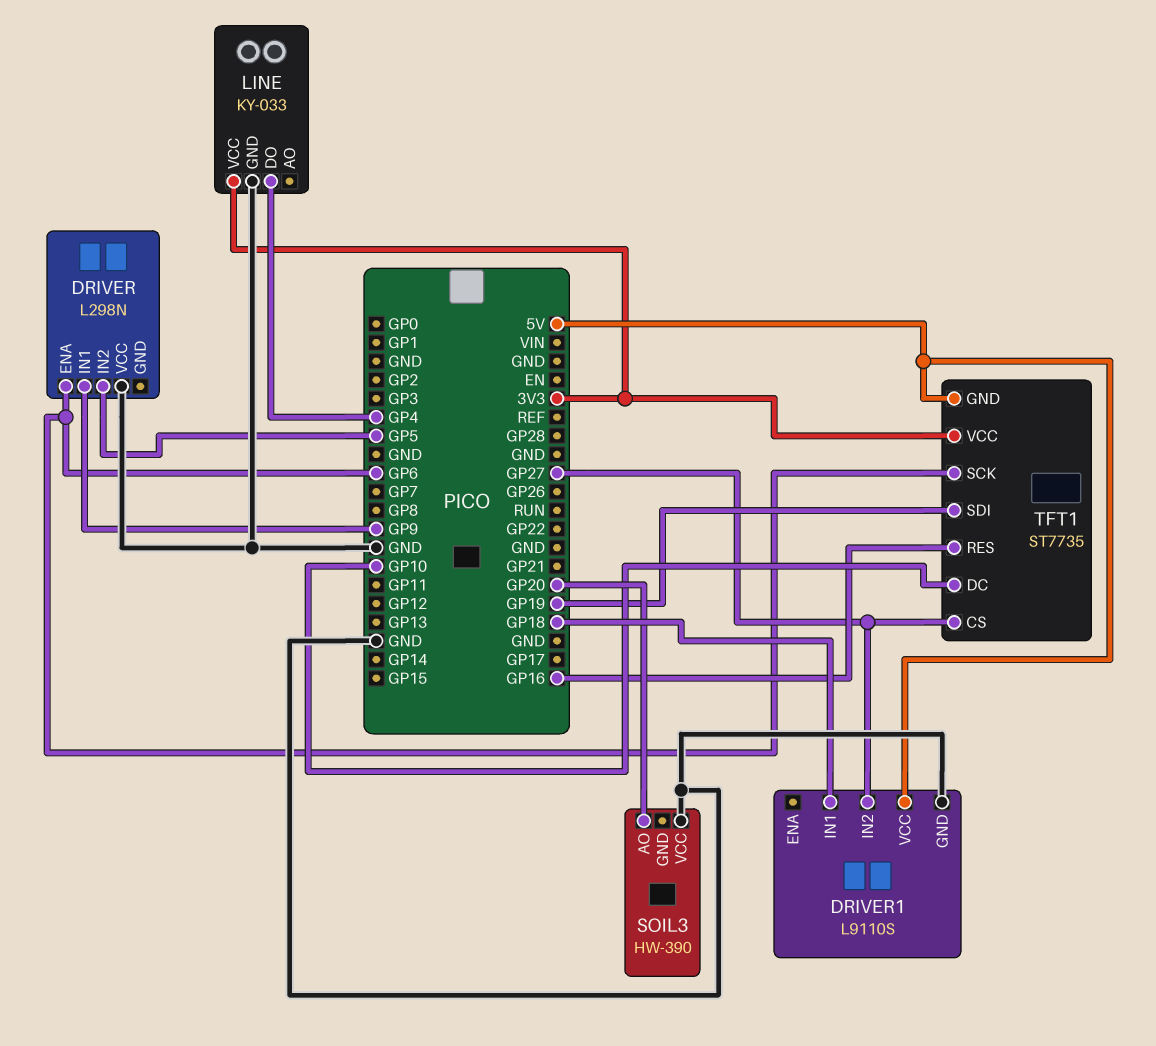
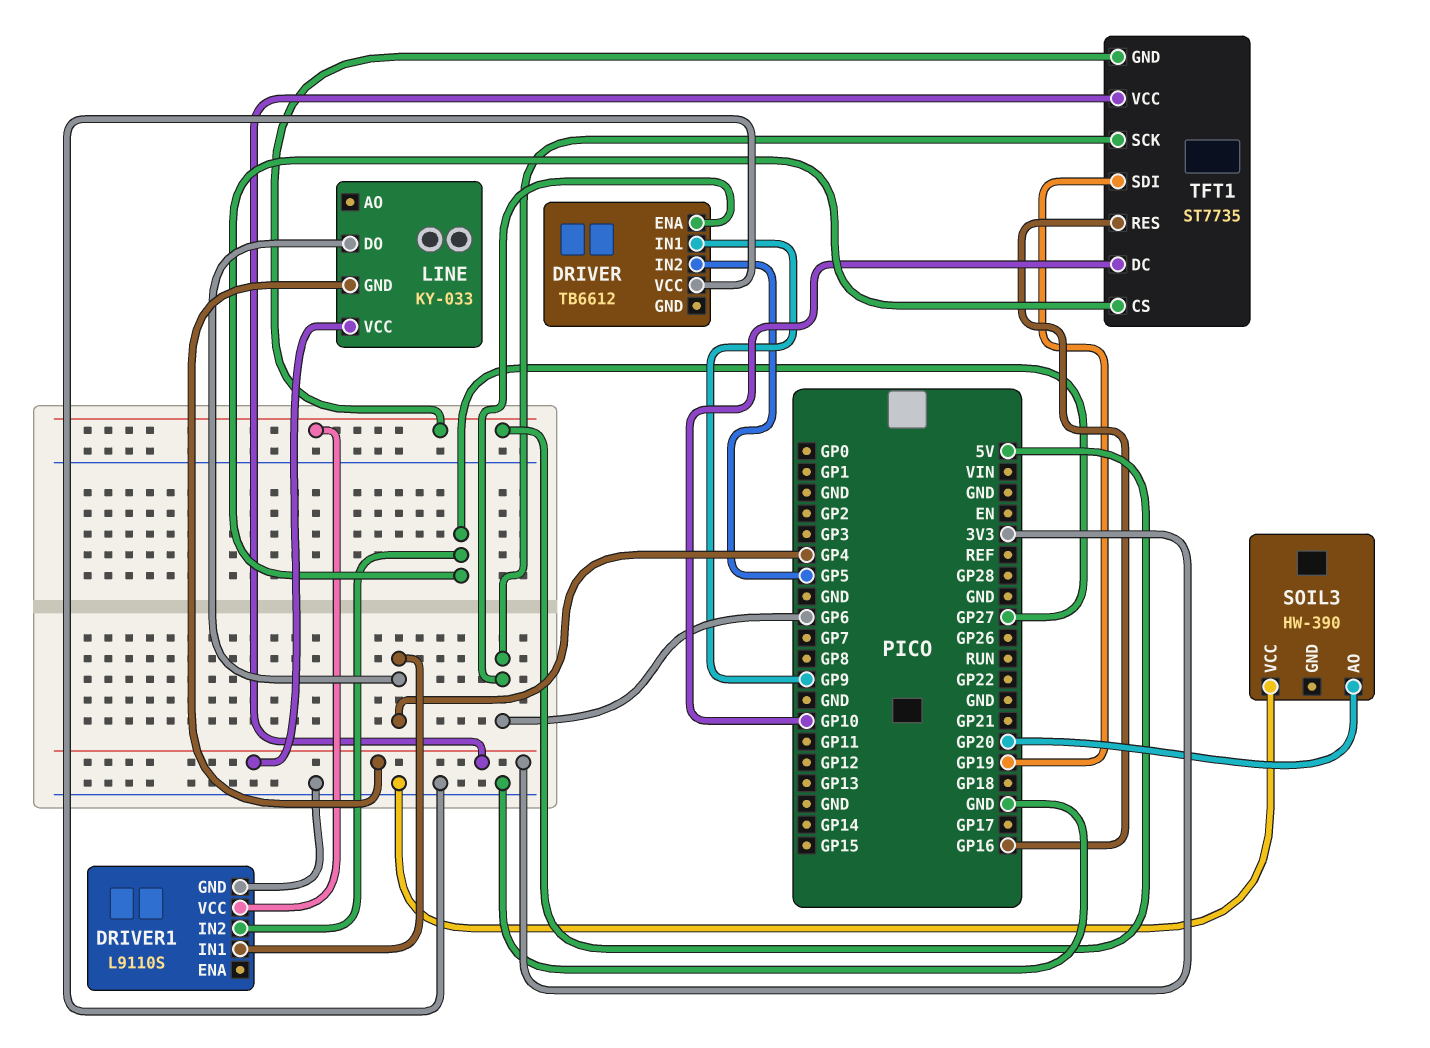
DRIVER: L298N -> TB6612
DRIVER1 pin IN1: GP18 -> GP4
LINE pin GND: GND -> 3V3

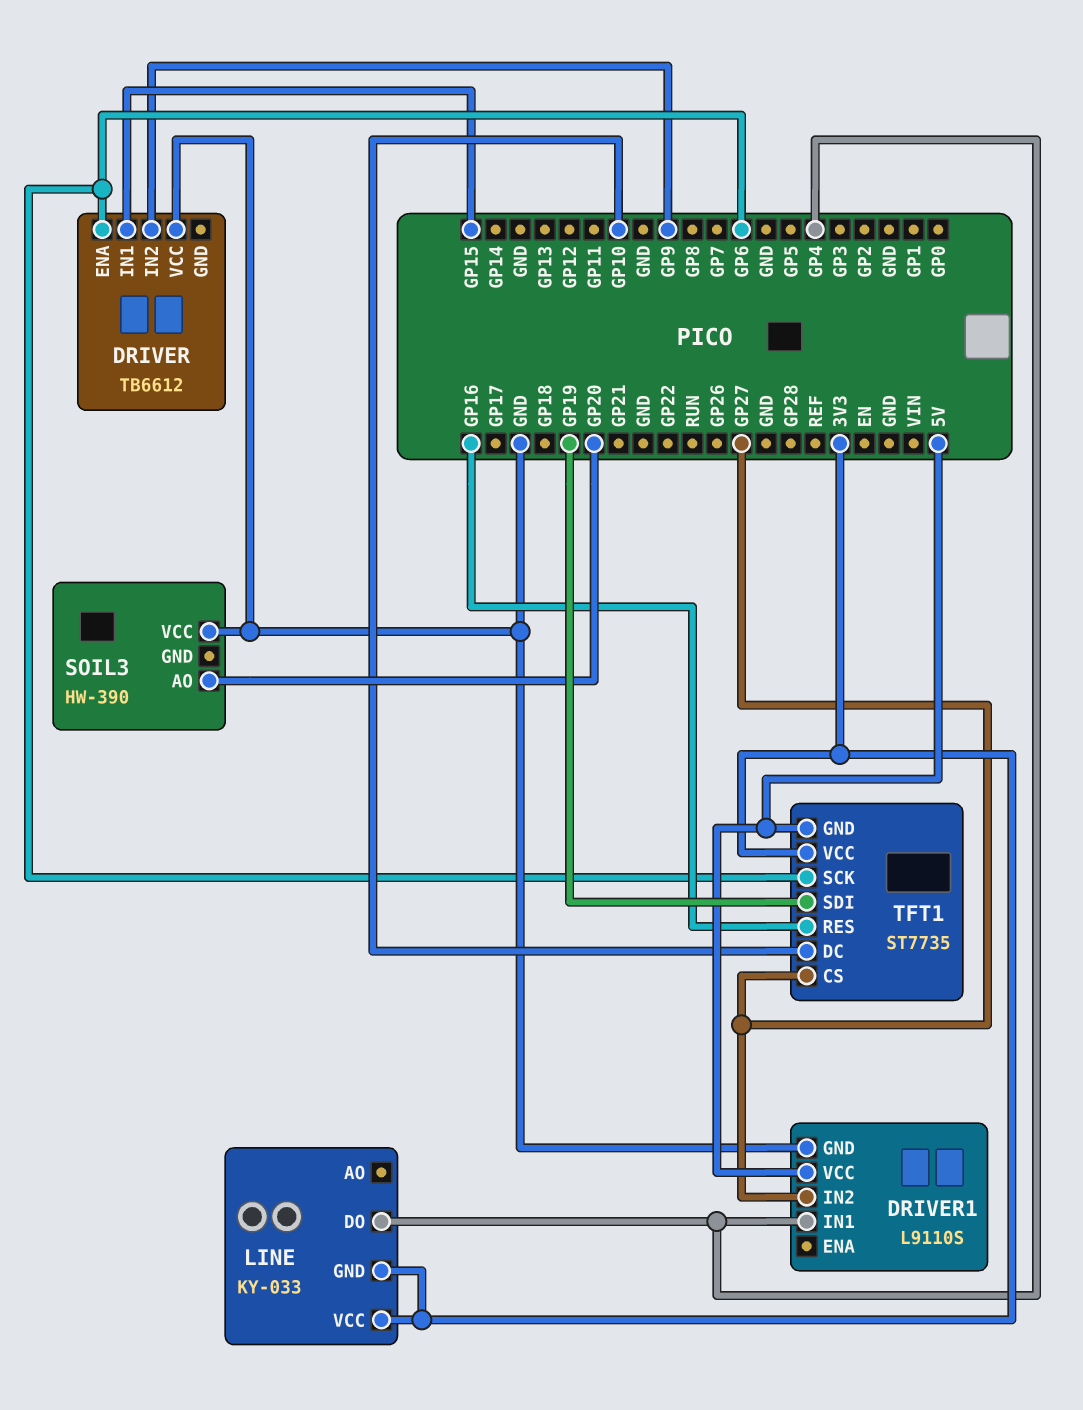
DRIVER pin IN1: GP9 -> GP15
DRIVER pin IN2: GP5 -> GP9

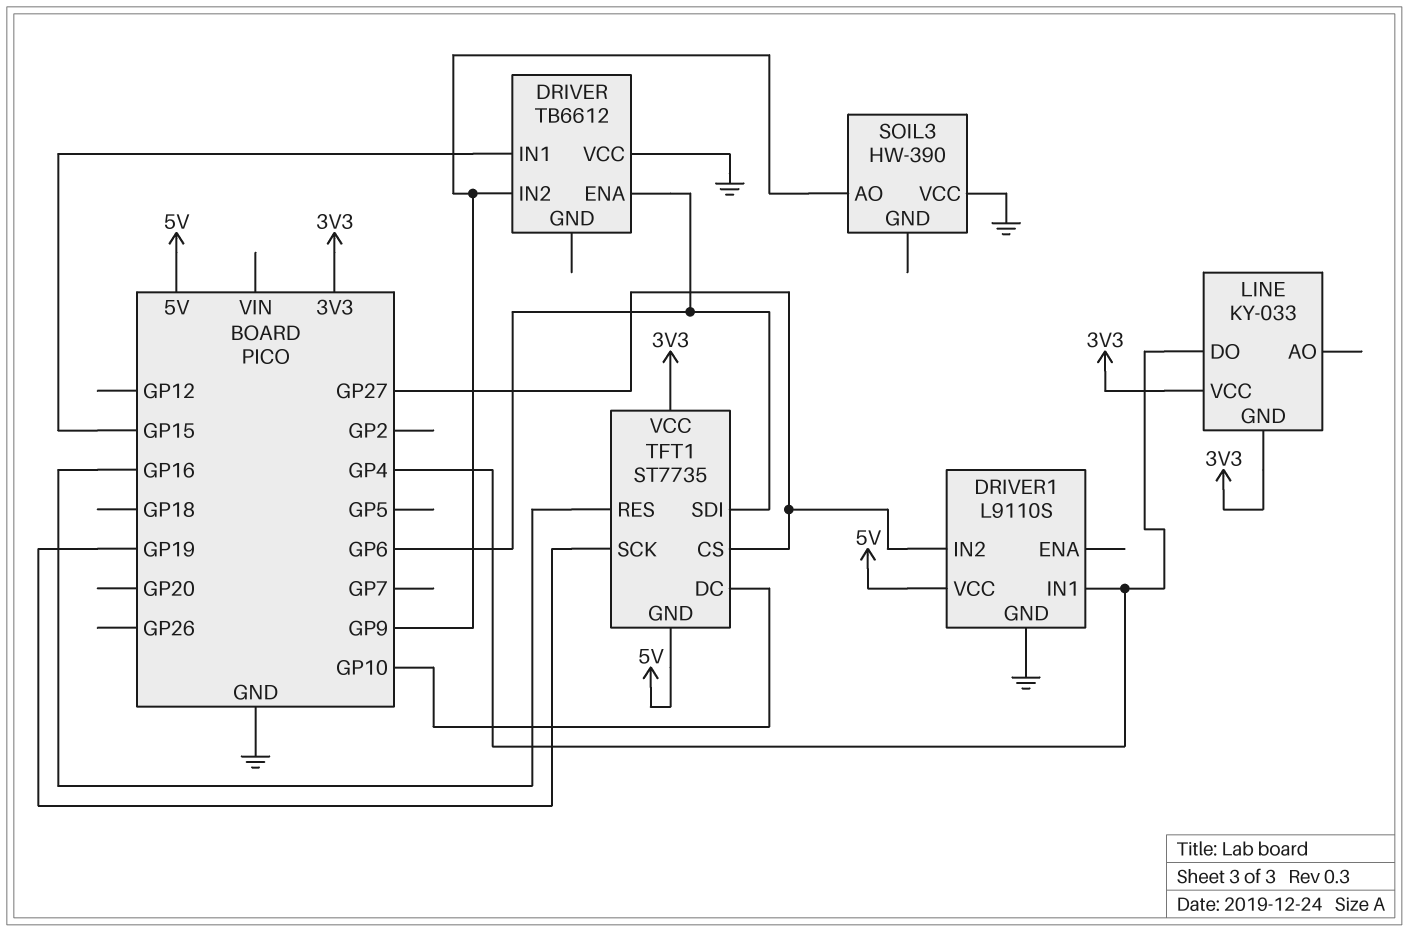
SOIL3 pin AO: GP20 -> GP9
TFT1 pin SCK: GP6 -> GP19
TFT1 pin SDI: GP19 -> GP6

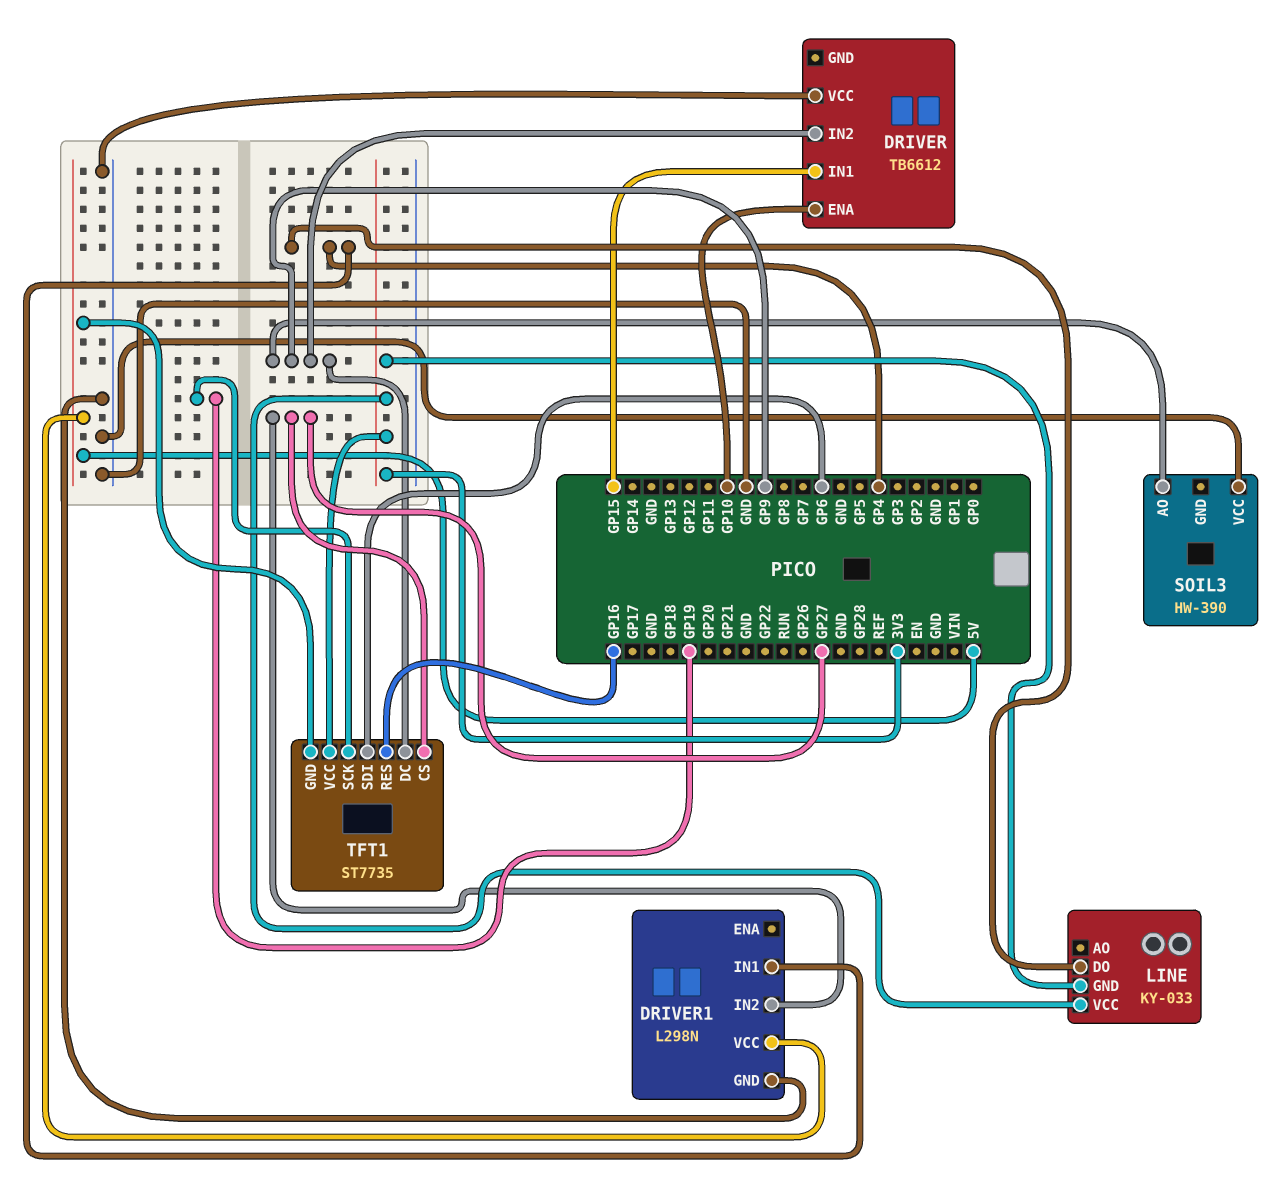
DRIVER pin ENA: GP6 -> GP10
DRIVER1: L9110S -> L298N
TFT1 pin DC: GP10 -> GP9

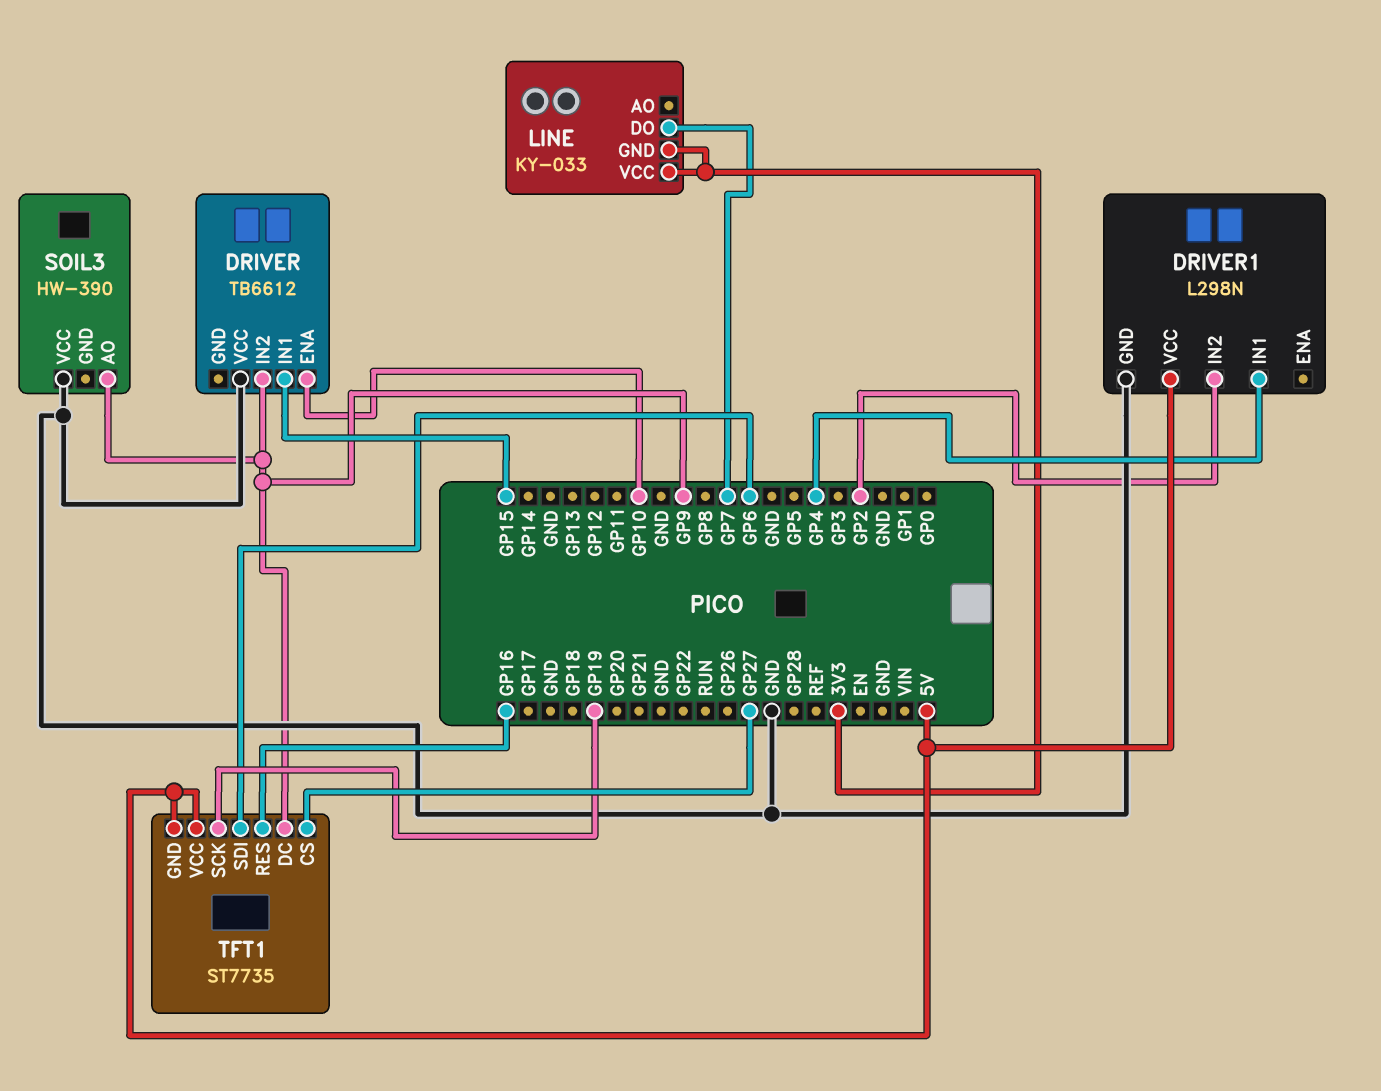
DRIVER1 pin IN2: GP27 -> GP2
LINE pin DO: GP4 -> GP7
TFT1 pin VCC: 3V3 -> 5V

